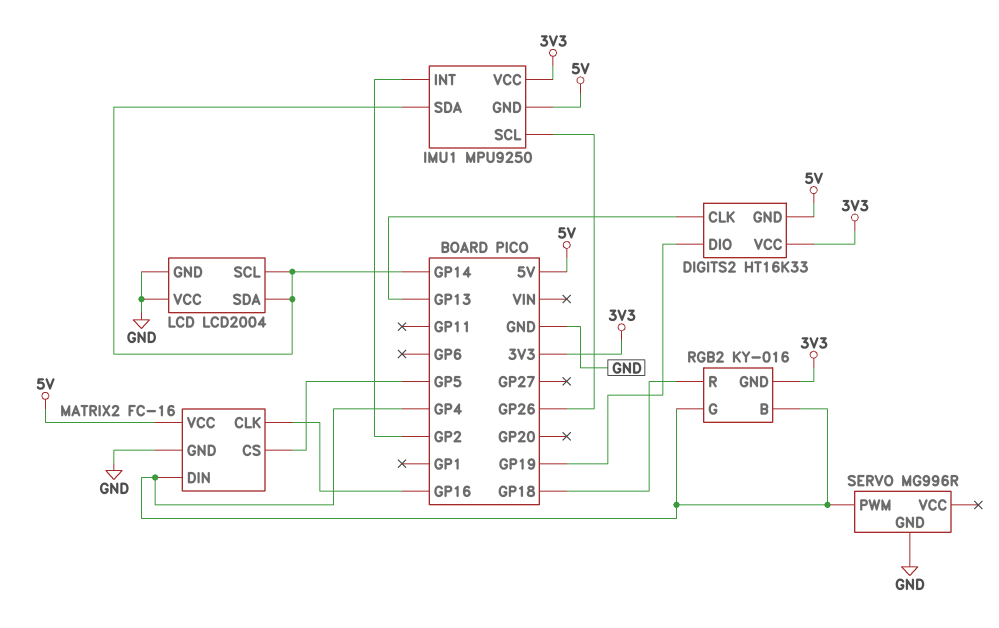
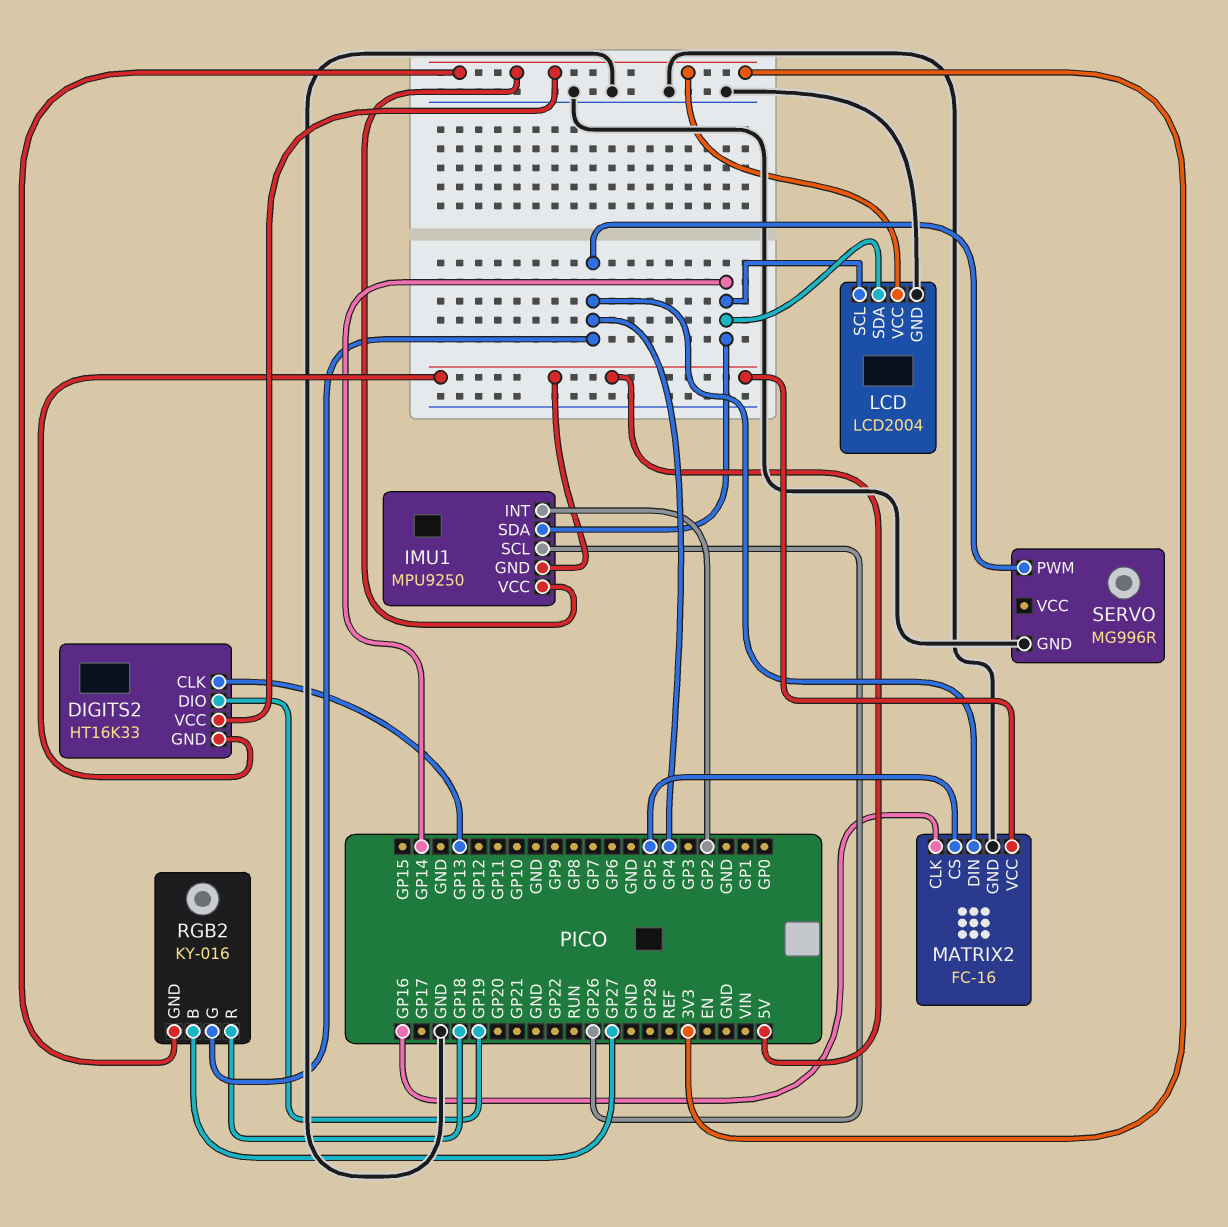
LCD pin VCC: GND -> 3V3
RGB2 pin B: GP4 -> GP27

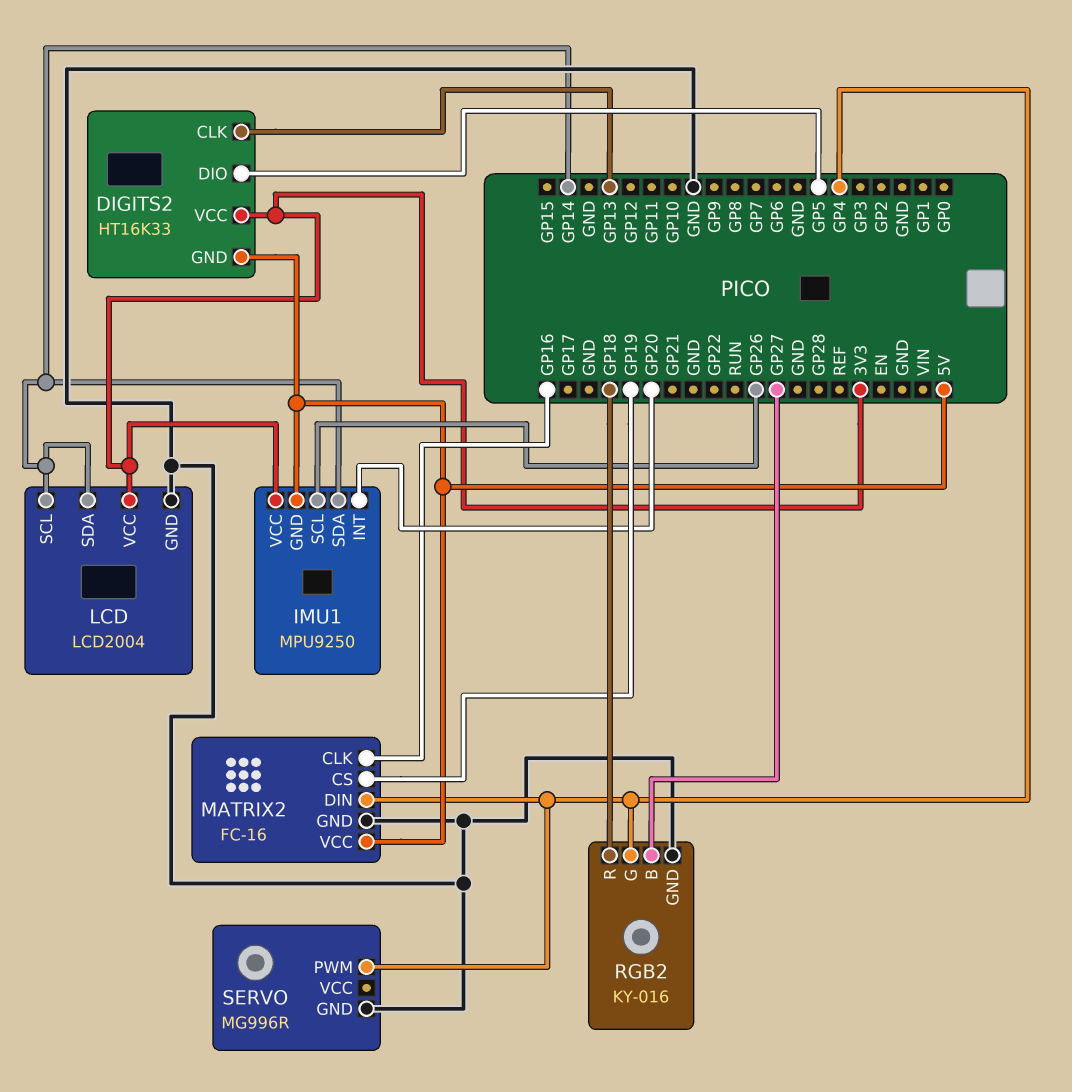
DIGITS2 pin DIO: GP19 -> GP5
IMU1 pin INT: GP2 -> GP20
MATRIX2 pin CS: GP5 -> GP19
RGB2 pin GND: 3V3 -> GND

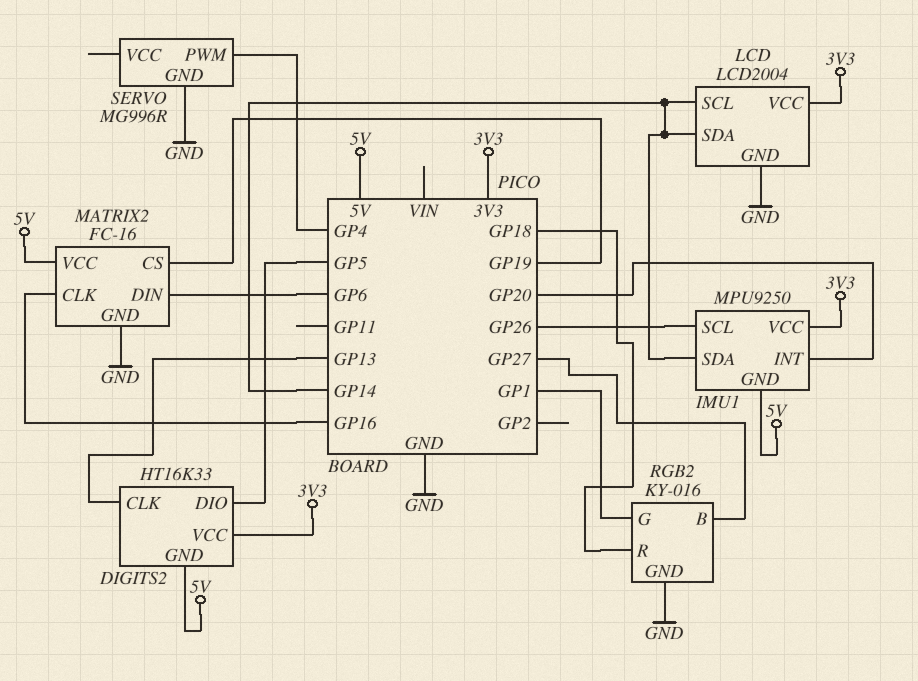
MATRIX2 pin DIN: GP4 -> GP6
RGB2 pin G: GP4 -> GP1

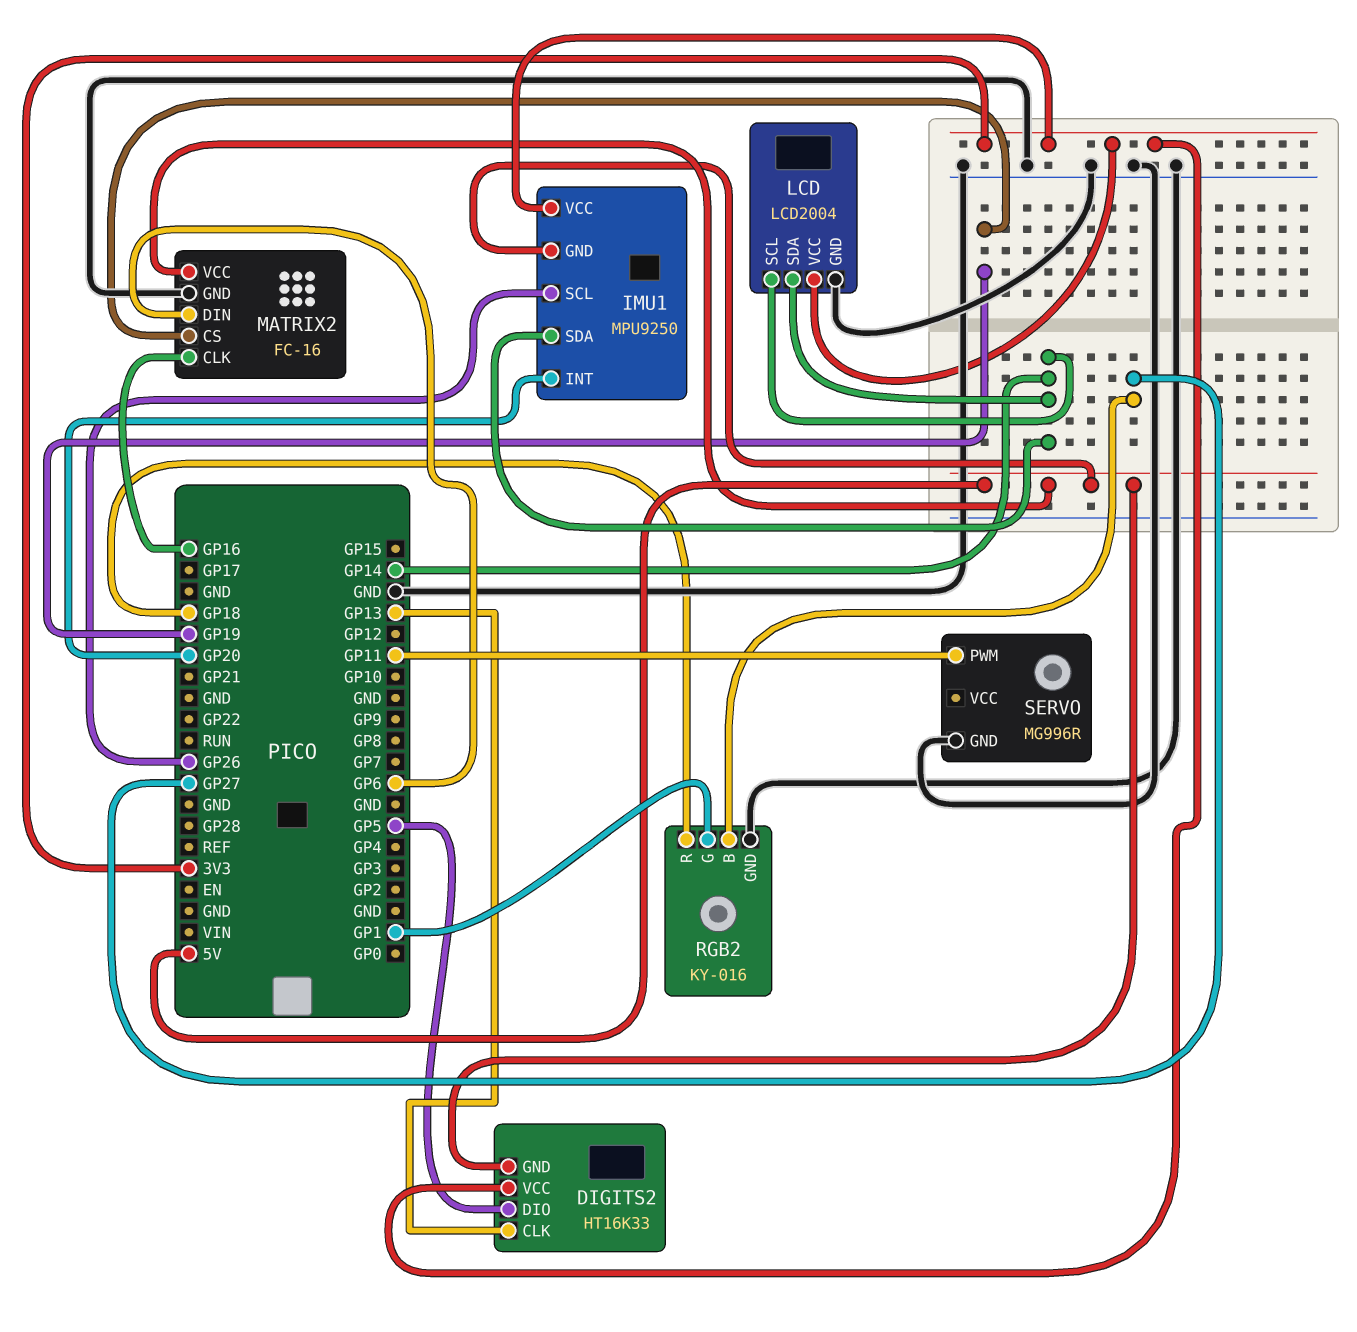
SERVO pin PWM: GP4 -> GP11

